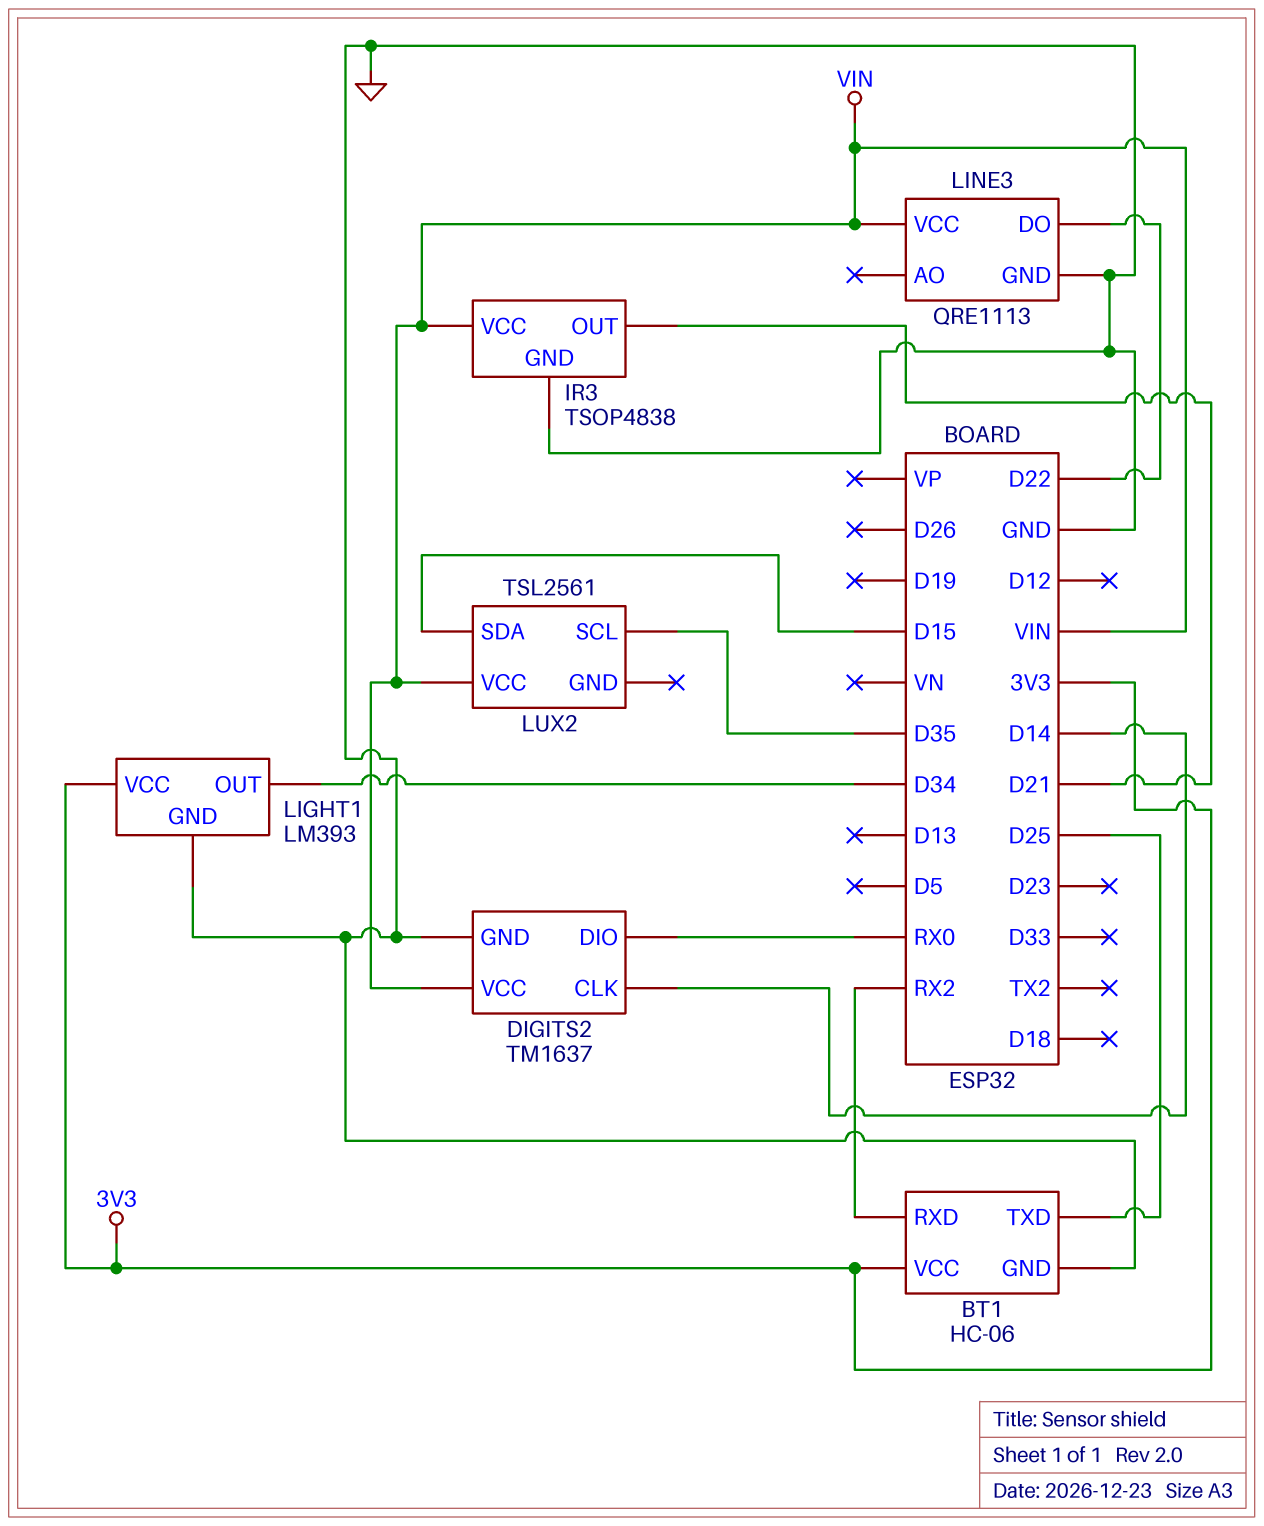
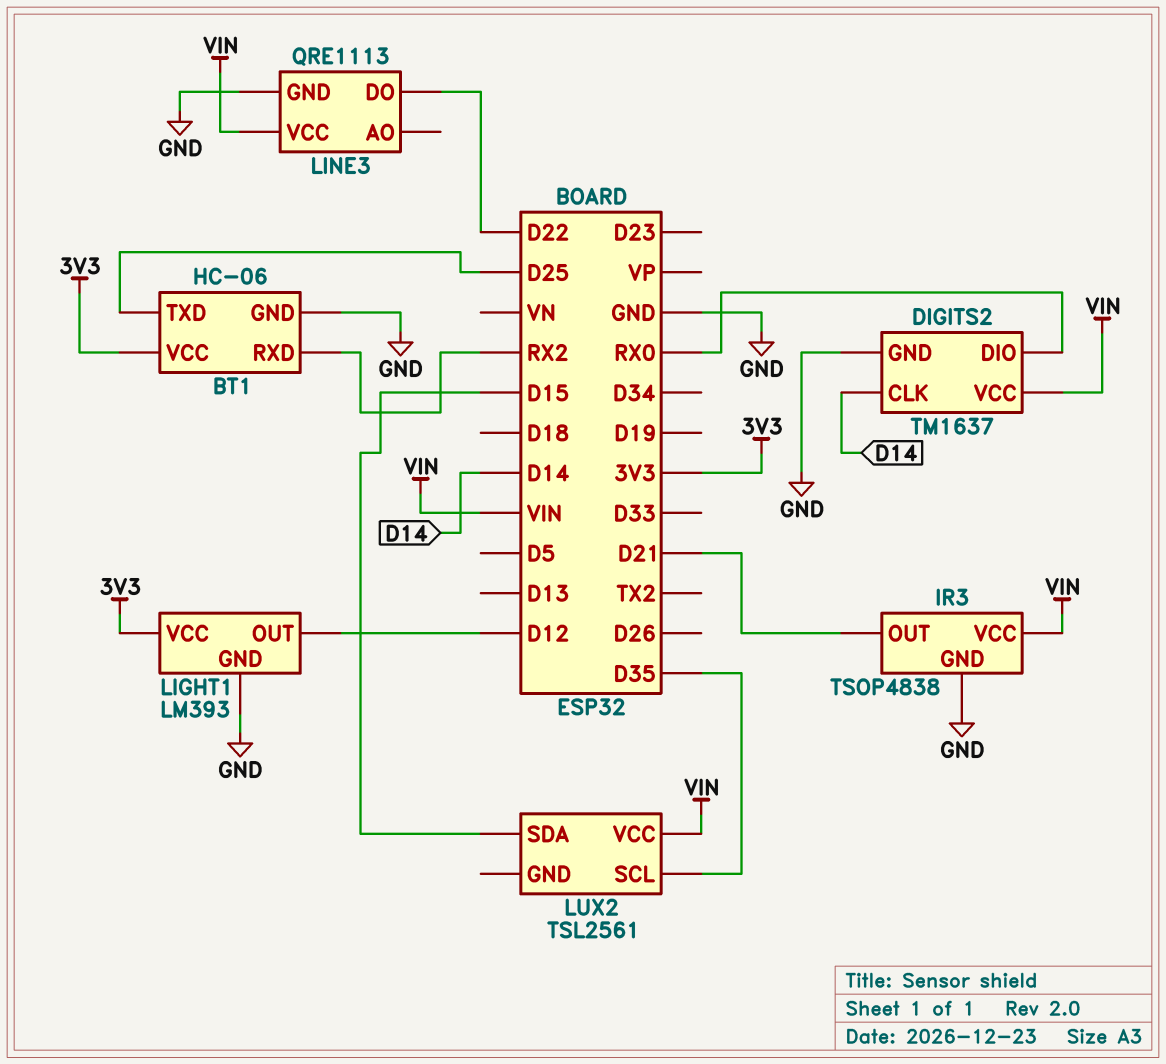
LIGHT1 pin OUT: D34 -> D12

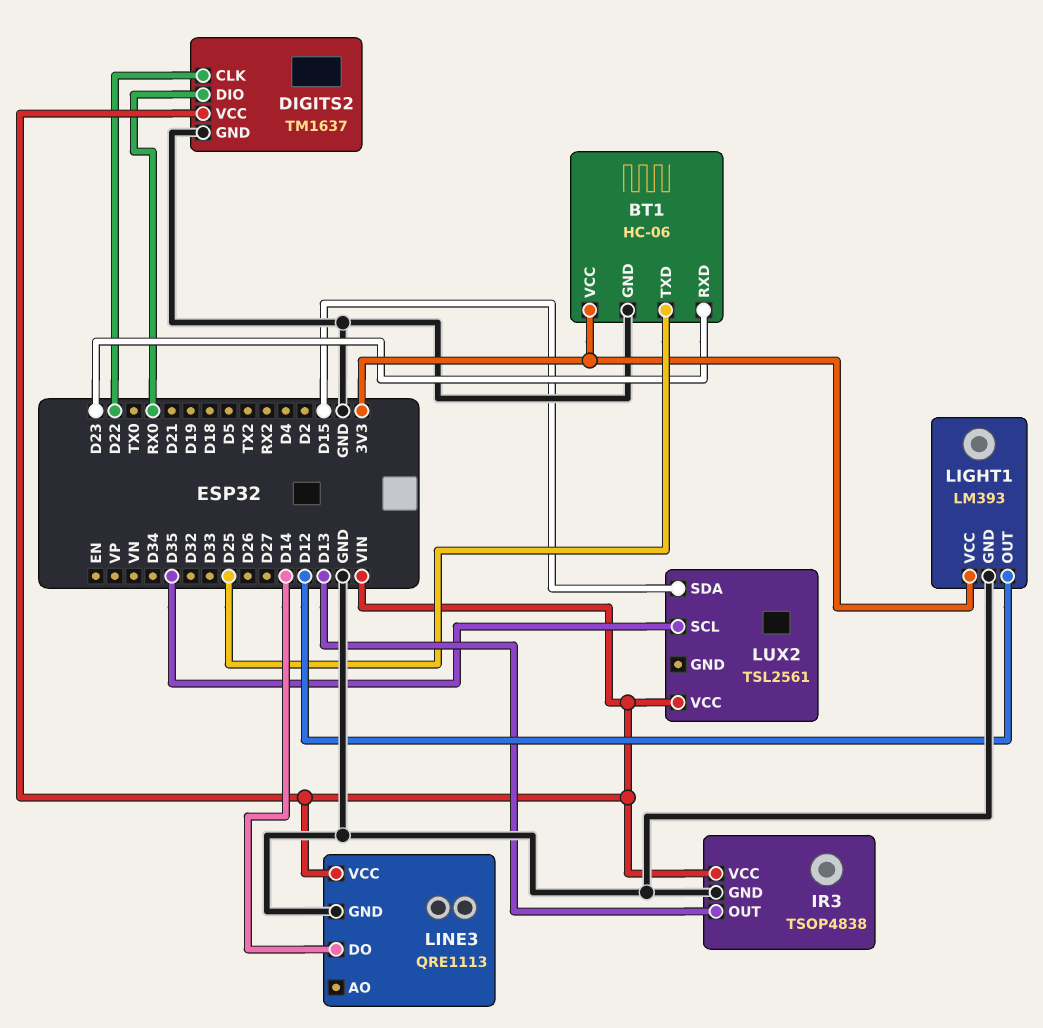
BT1 pin RXD: RX2 -> D23
DIGITS2 pin CLK: D14 -> D22
IR3 pin OUT: D21 -> D13
LINE3 pin DO: D22 -> D14

